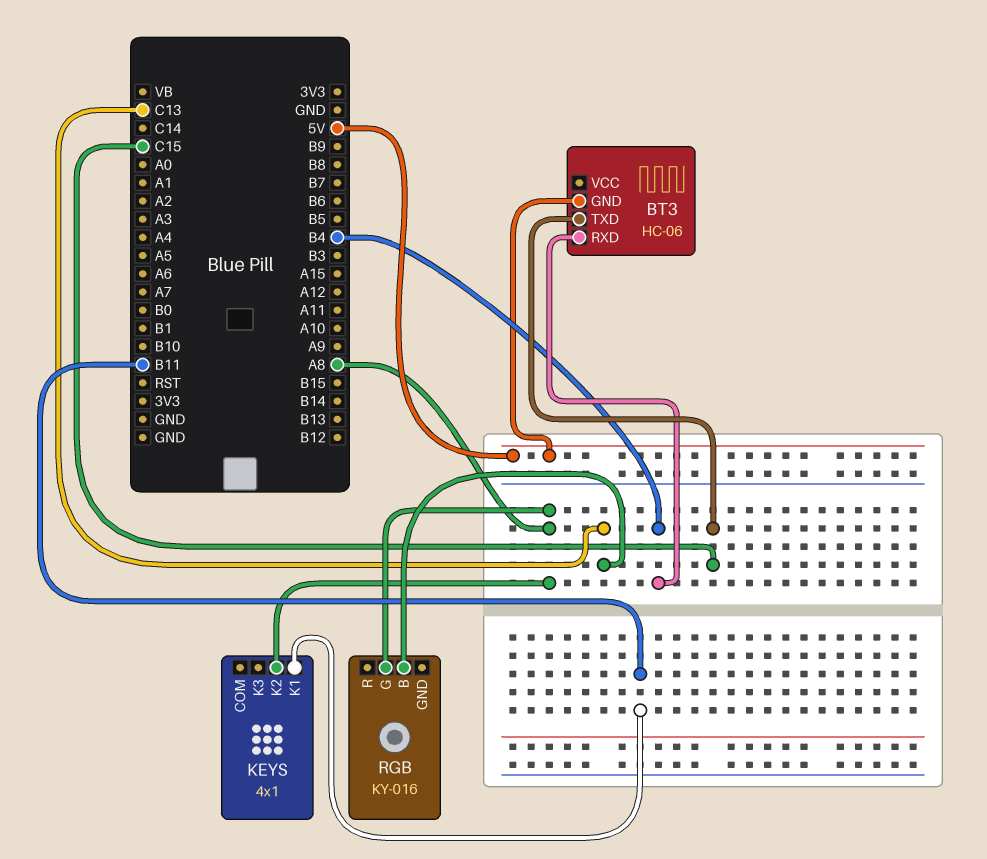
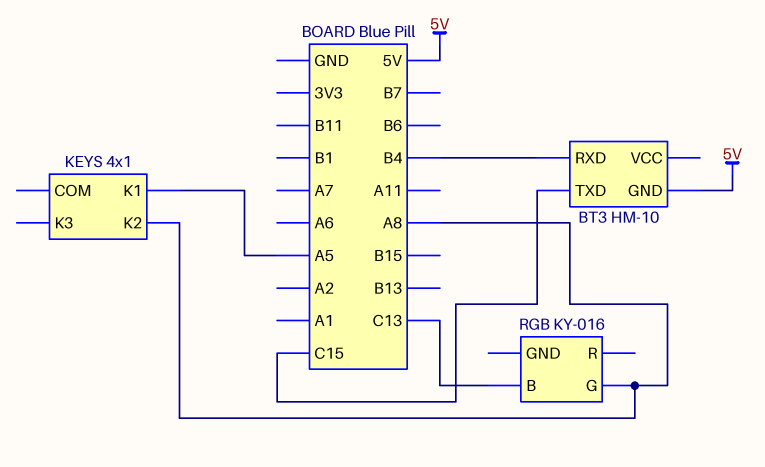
BT3: HC-06 -> HM-10
KEYS pin K1: B11 -> A5

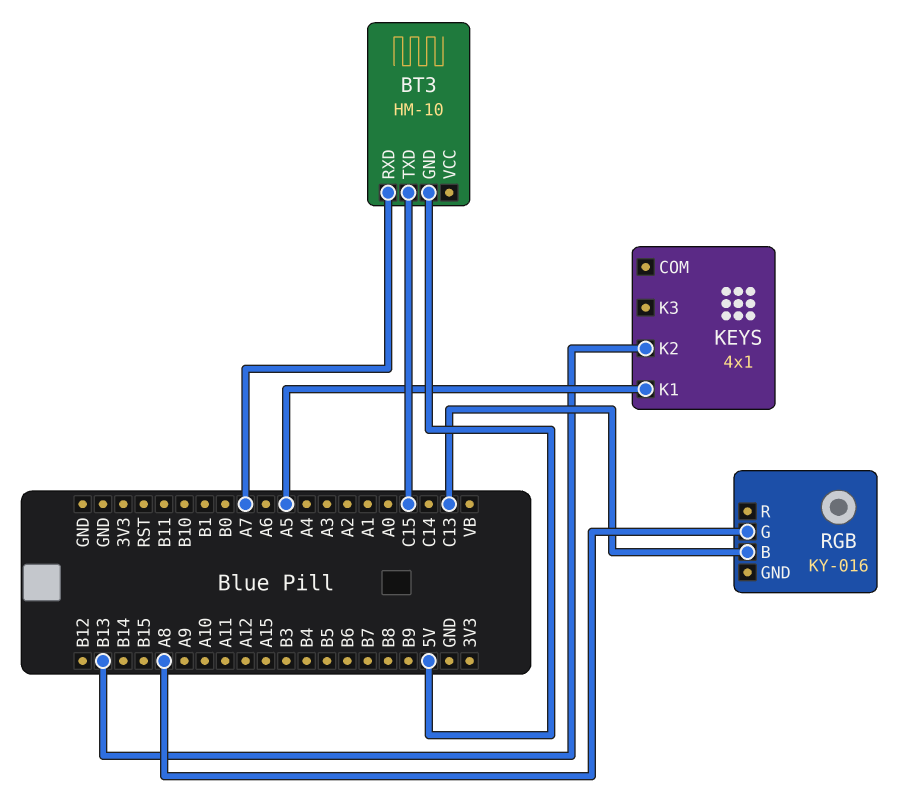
BT3 pin RXD: B4 -> A7
KEYS pin K2: A8 -> B13

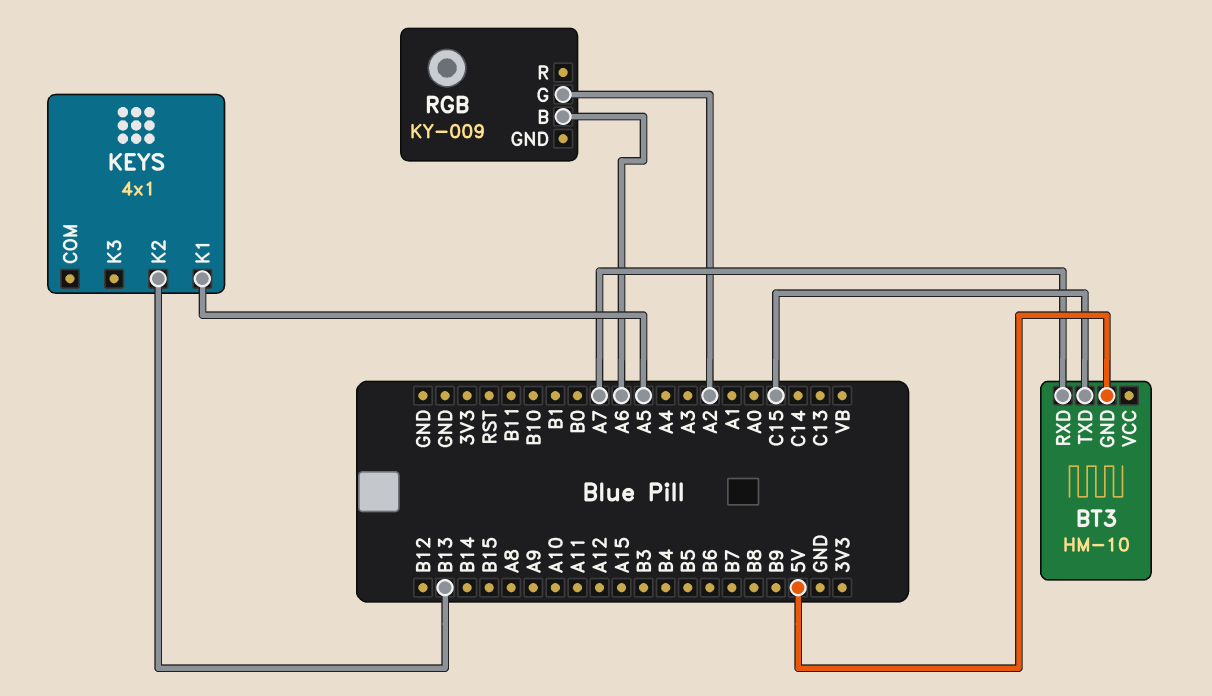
RGB: KY-016 -> KY-009
RGB pin B: C13 -> A6
RGB pin G: A8 -> A2

